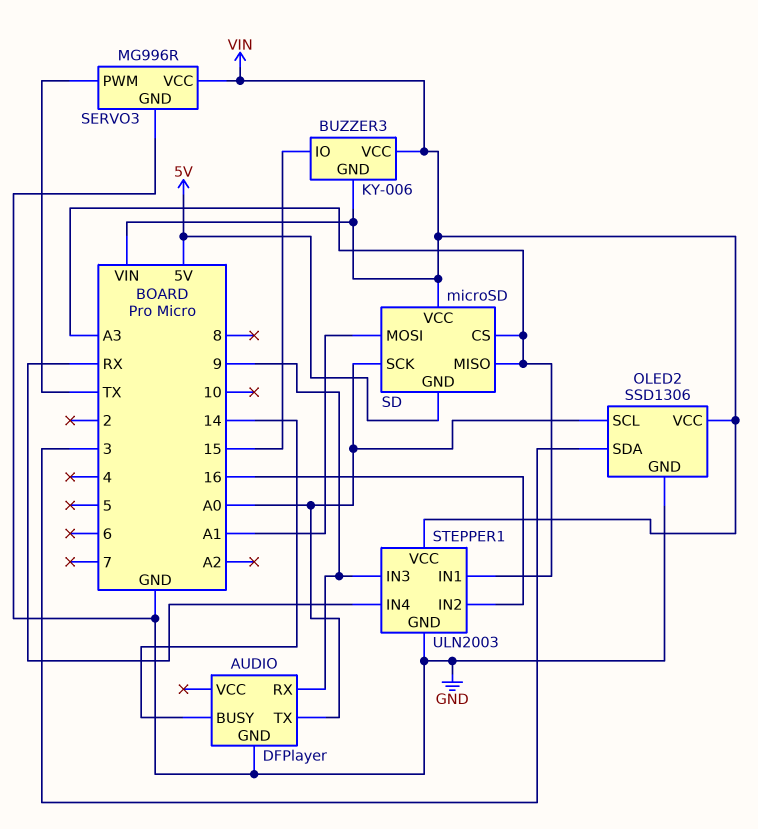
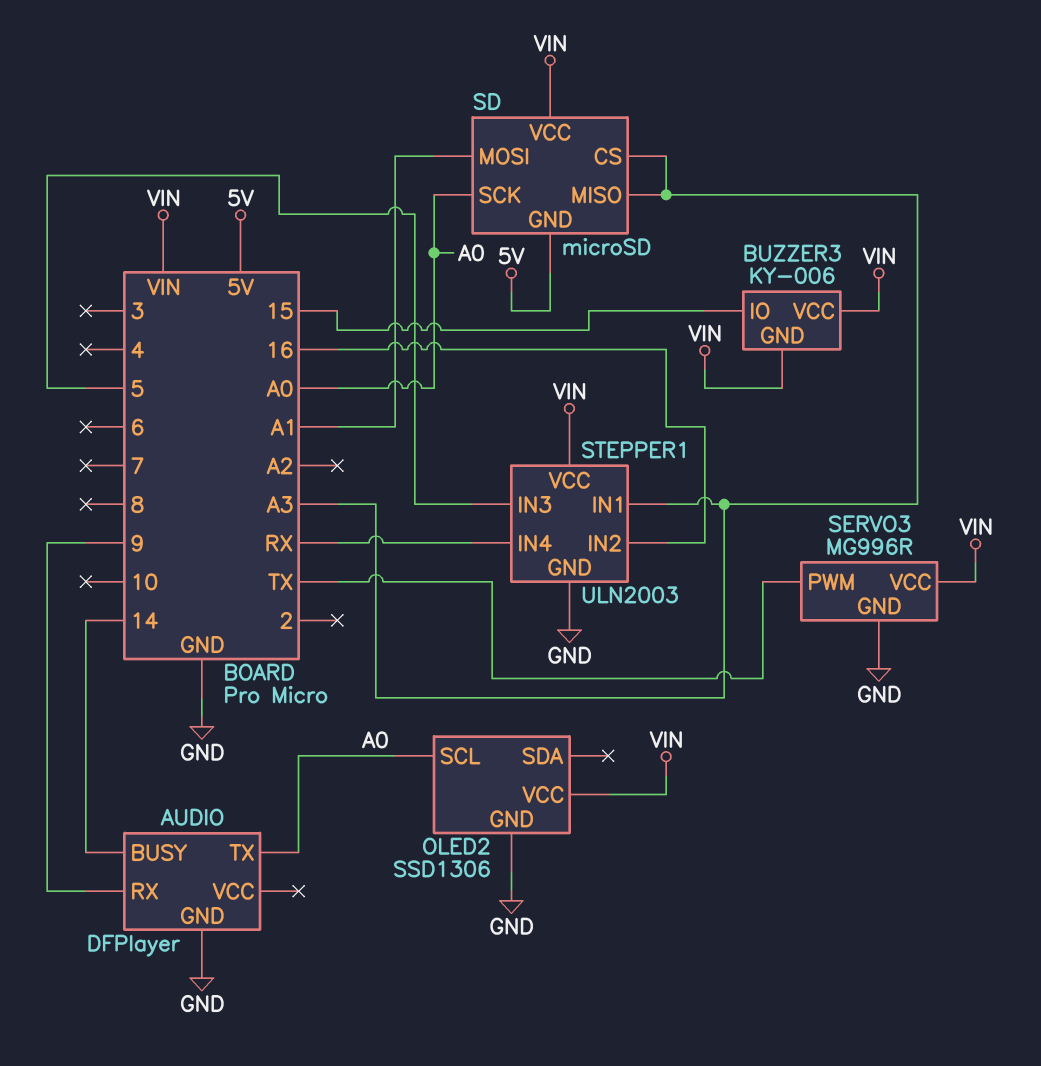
OLED2 pin SDA: 3 -> none
STEPPER1 pin IN3: 9 -> 5

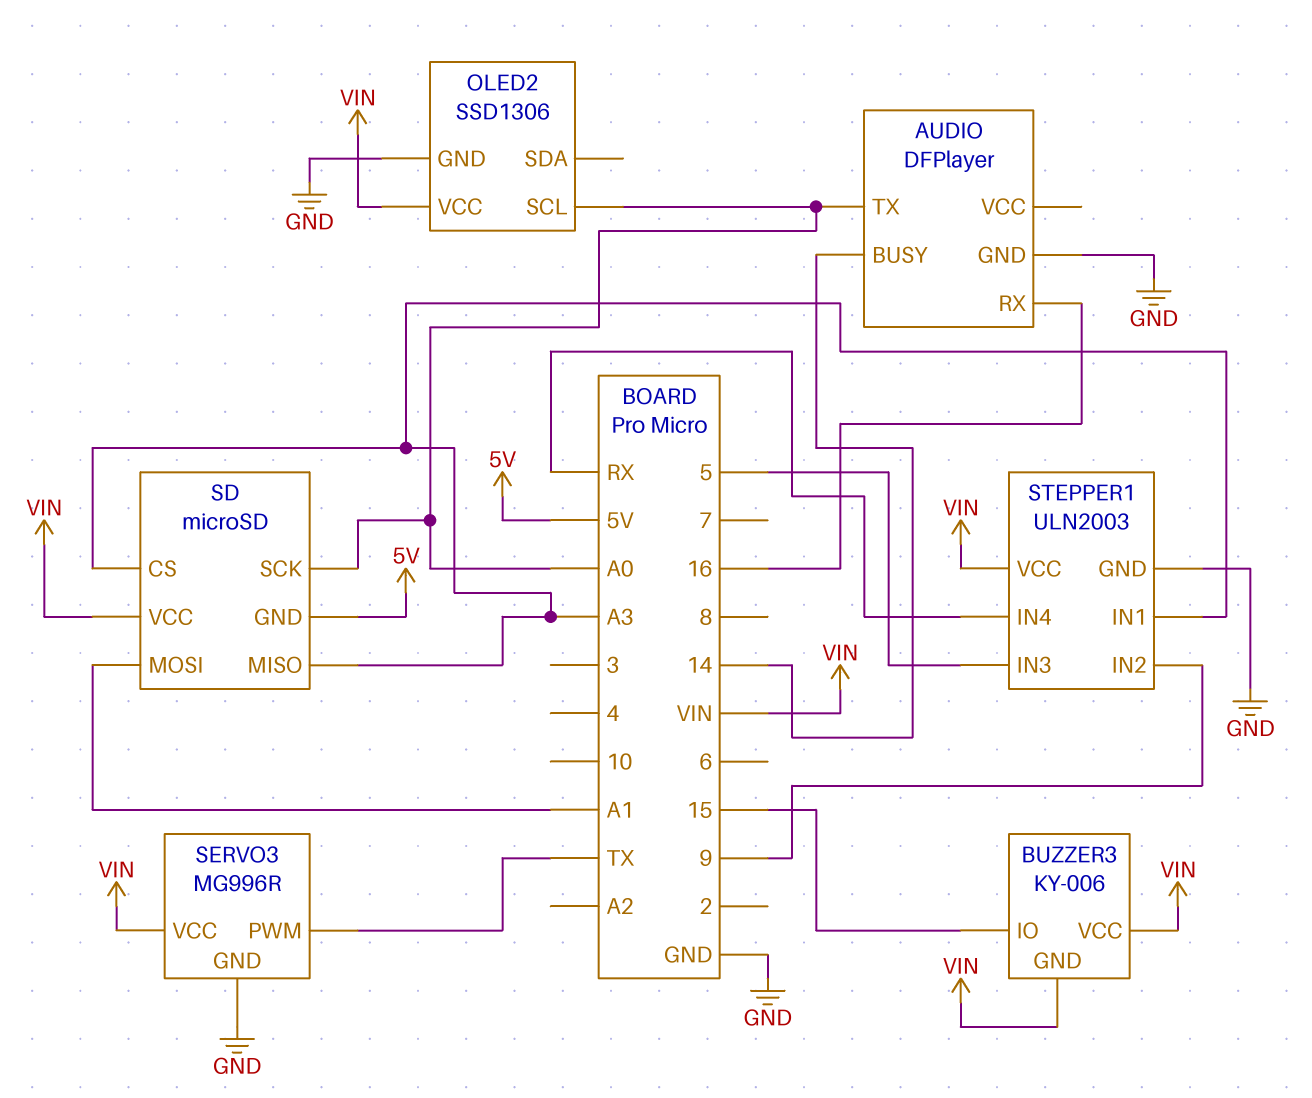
AUDIO pin RX: 9 -> 16
STEPPER1 pin IN2: 16 -> 9

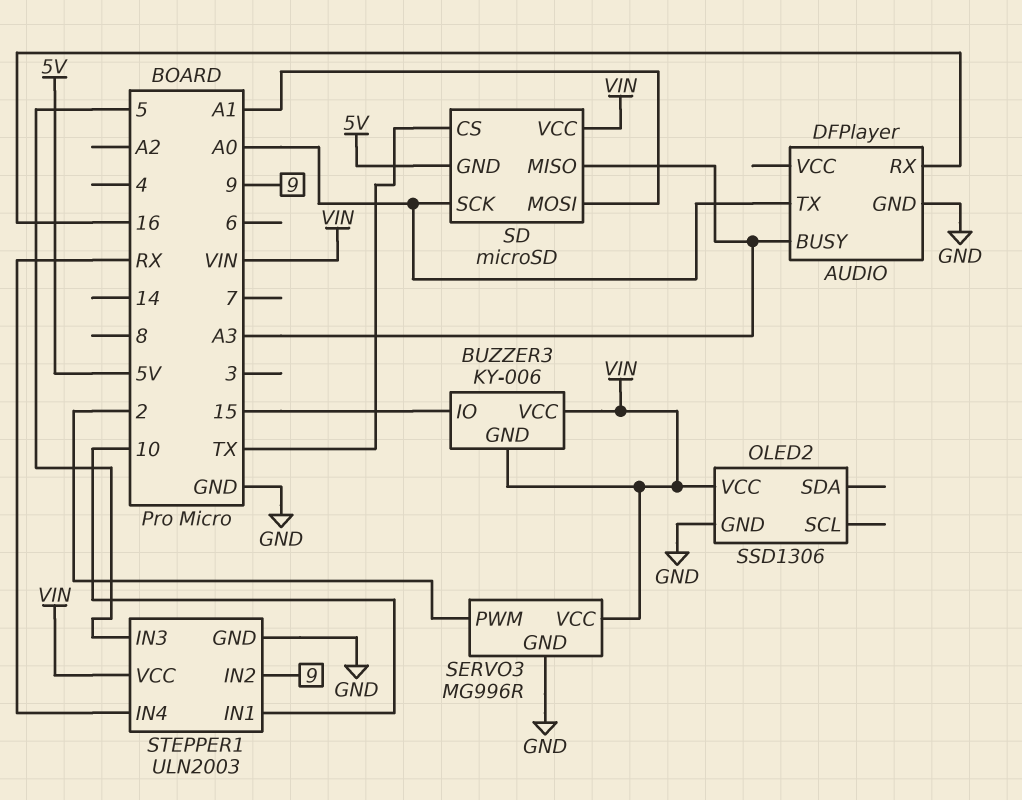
AUDIO pin BUSY: 14 -> A3
OLED2 pin SCL: A0 -> none
SD pin CS: A3 -> TX
SERVO3 pin PWM: TX -> 2
STEPPER1 pin IN1: A3 -> 10

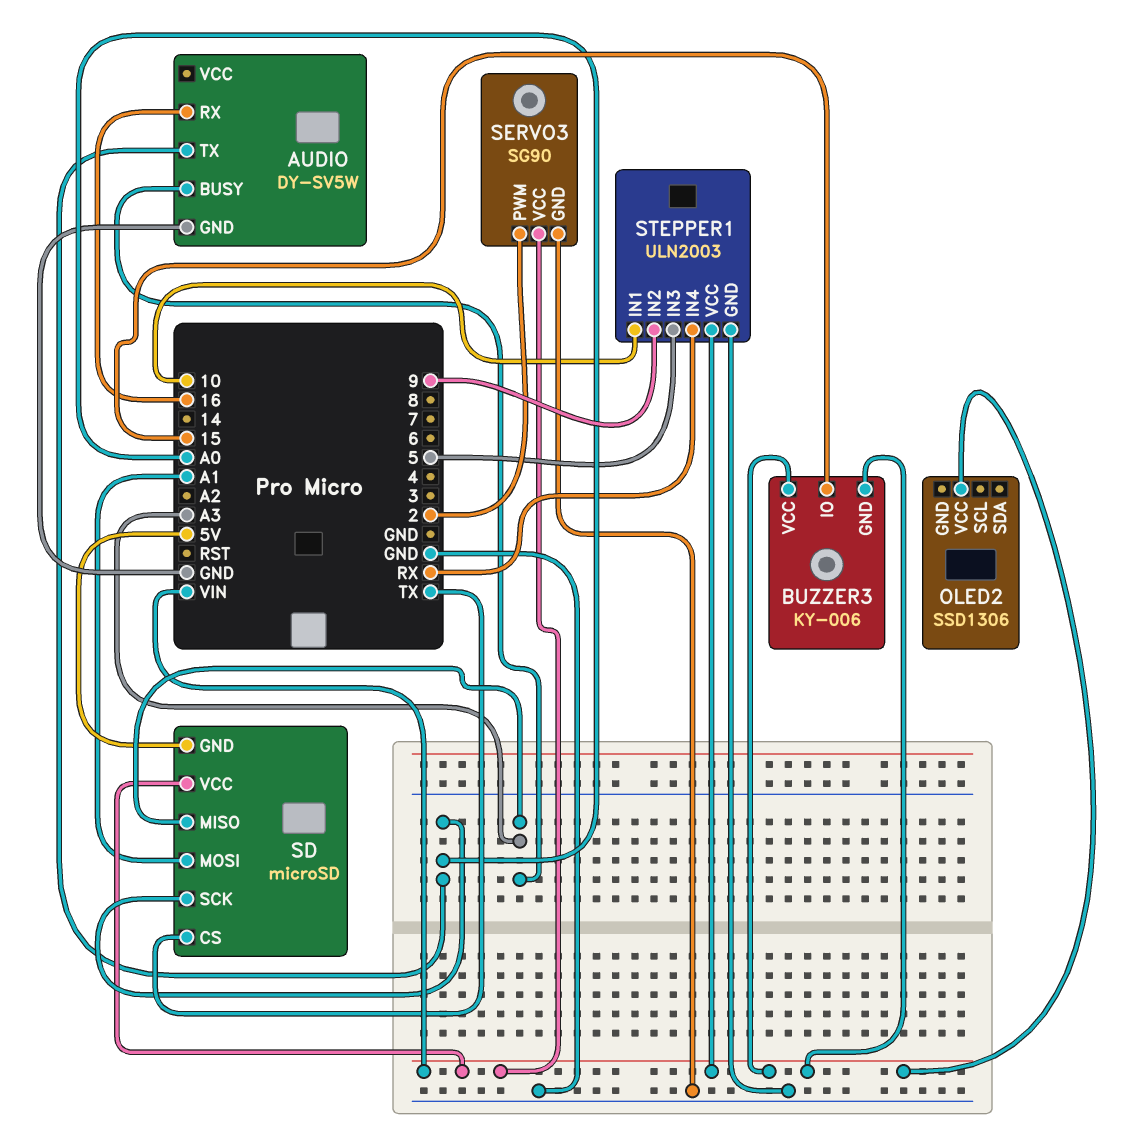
AUDIO: DFPlayer -> DY-SV5W
OLED2 pin GND: GND -> none
SERVO3: MG996R -> SG90

